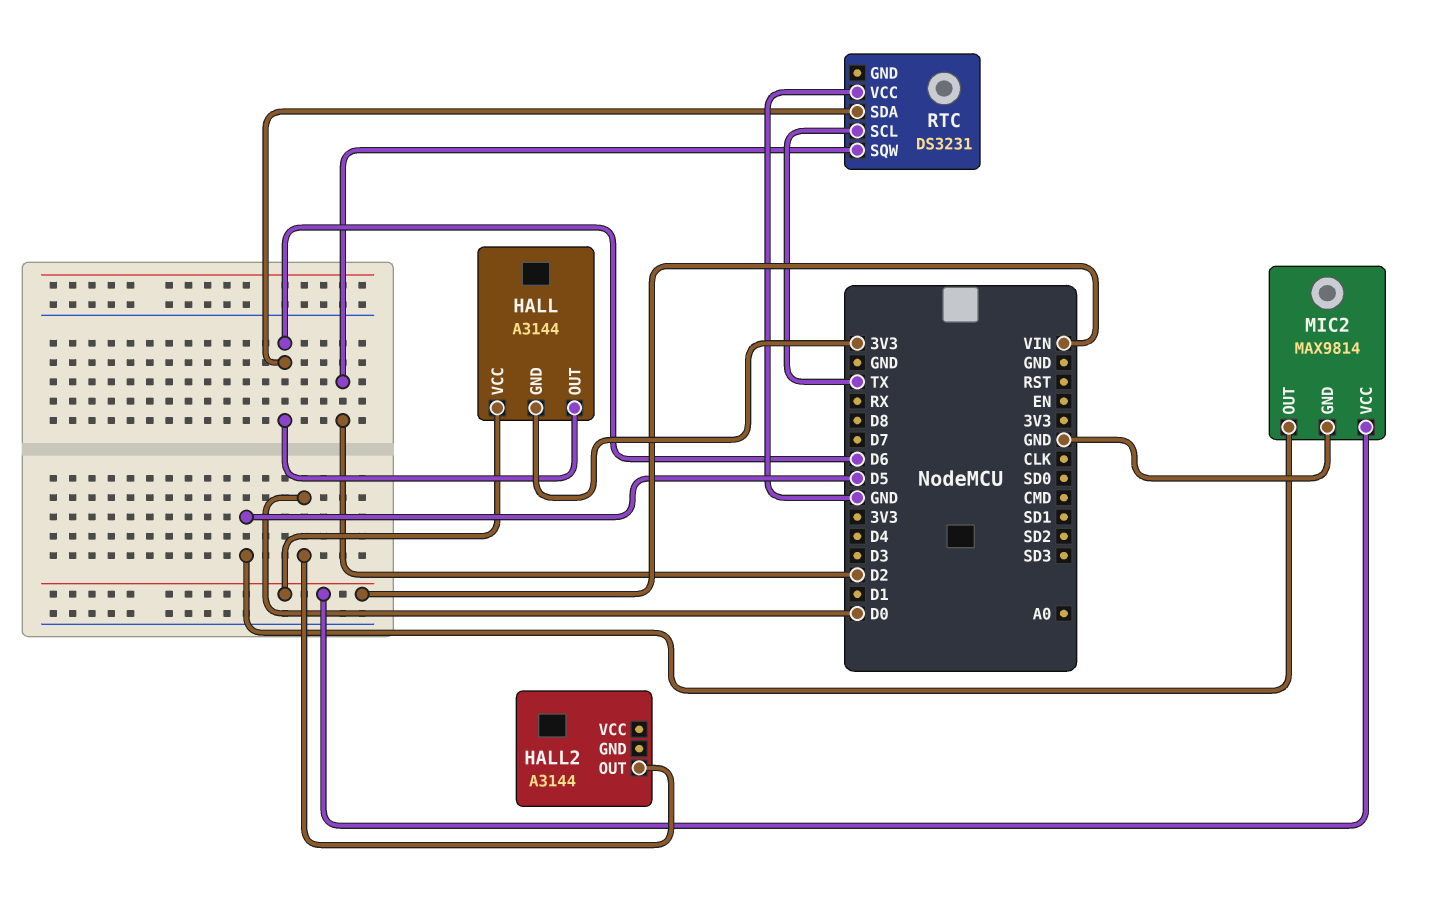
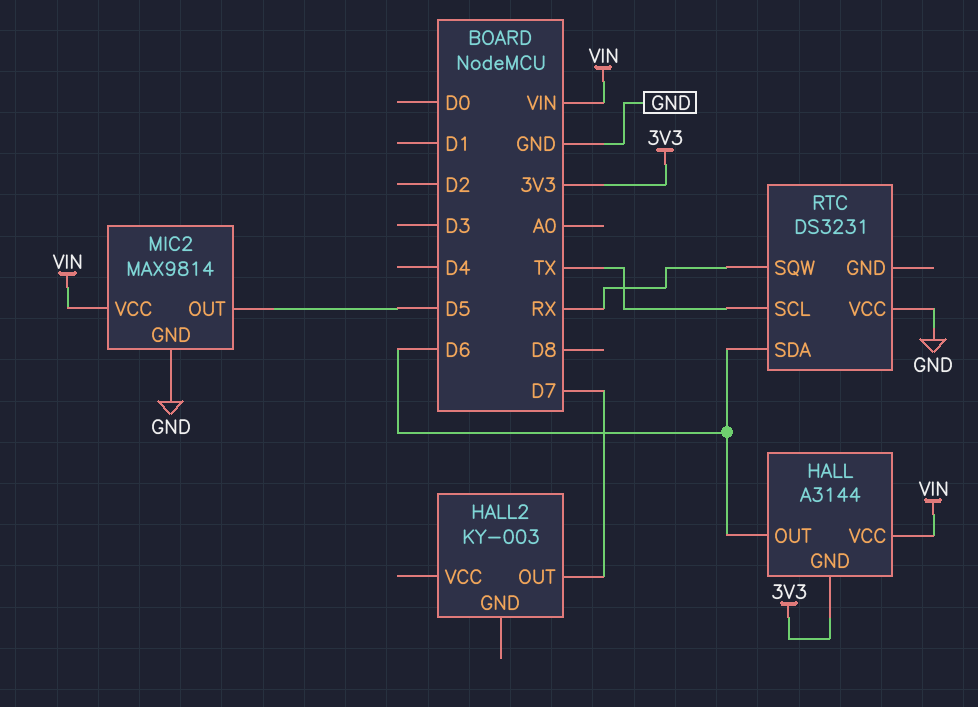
HALL2: A3144 -> KY-003
HALL2 pin OUT: D0 -> D7
RTC pin SQW: D2 -> RX

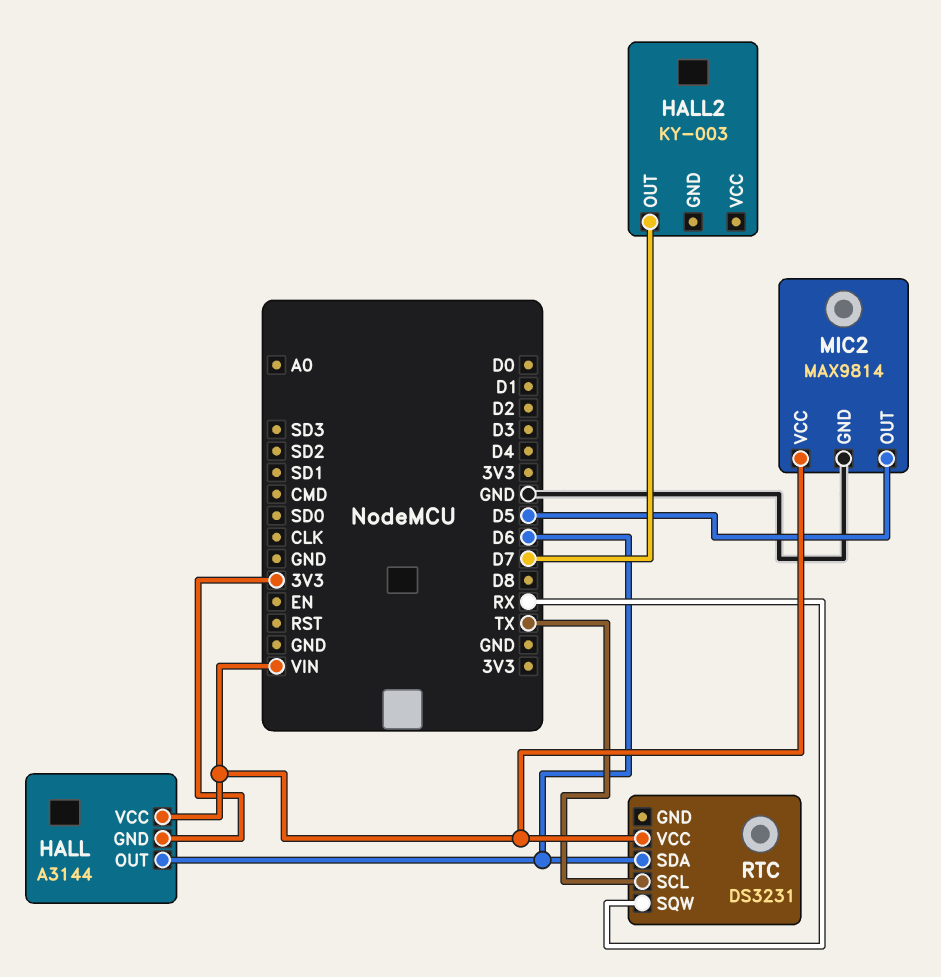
RTC pin VCC: GND -> VIN

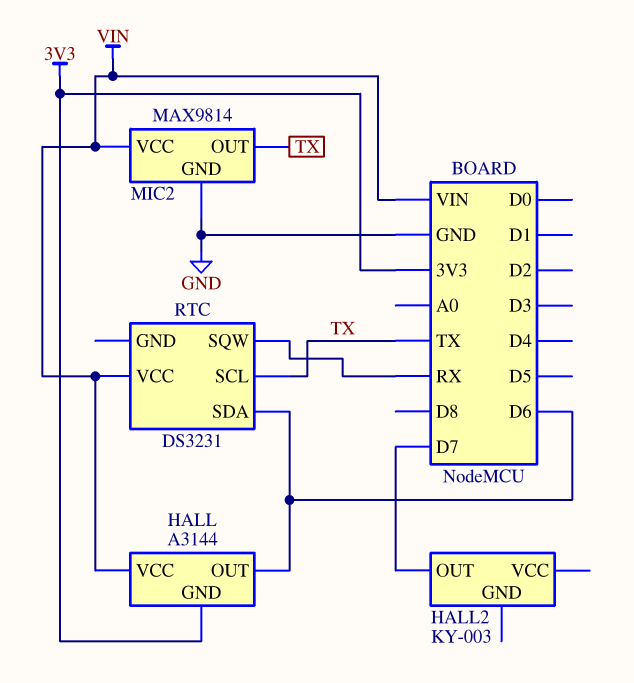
MIC2 pin OUT: D5 -> TX

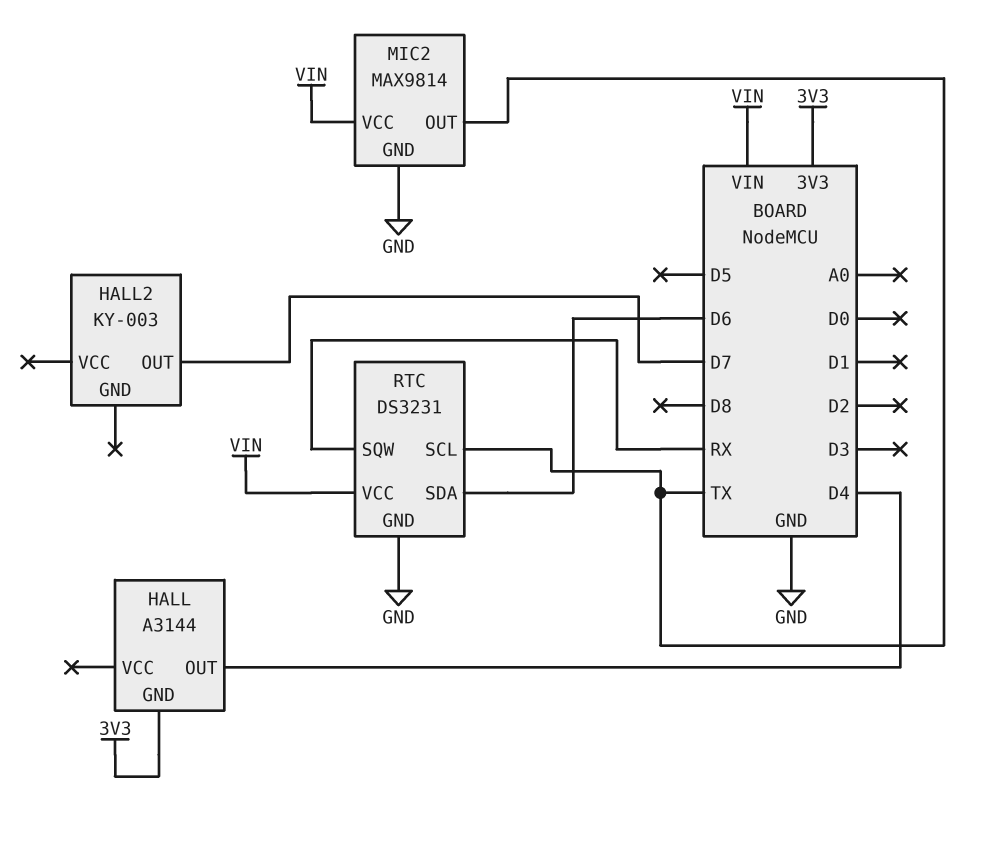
HALL pin OUT: D6 -> D4
HALL pin VCC: VIN -> none
RTC pin GND: none -> GND

